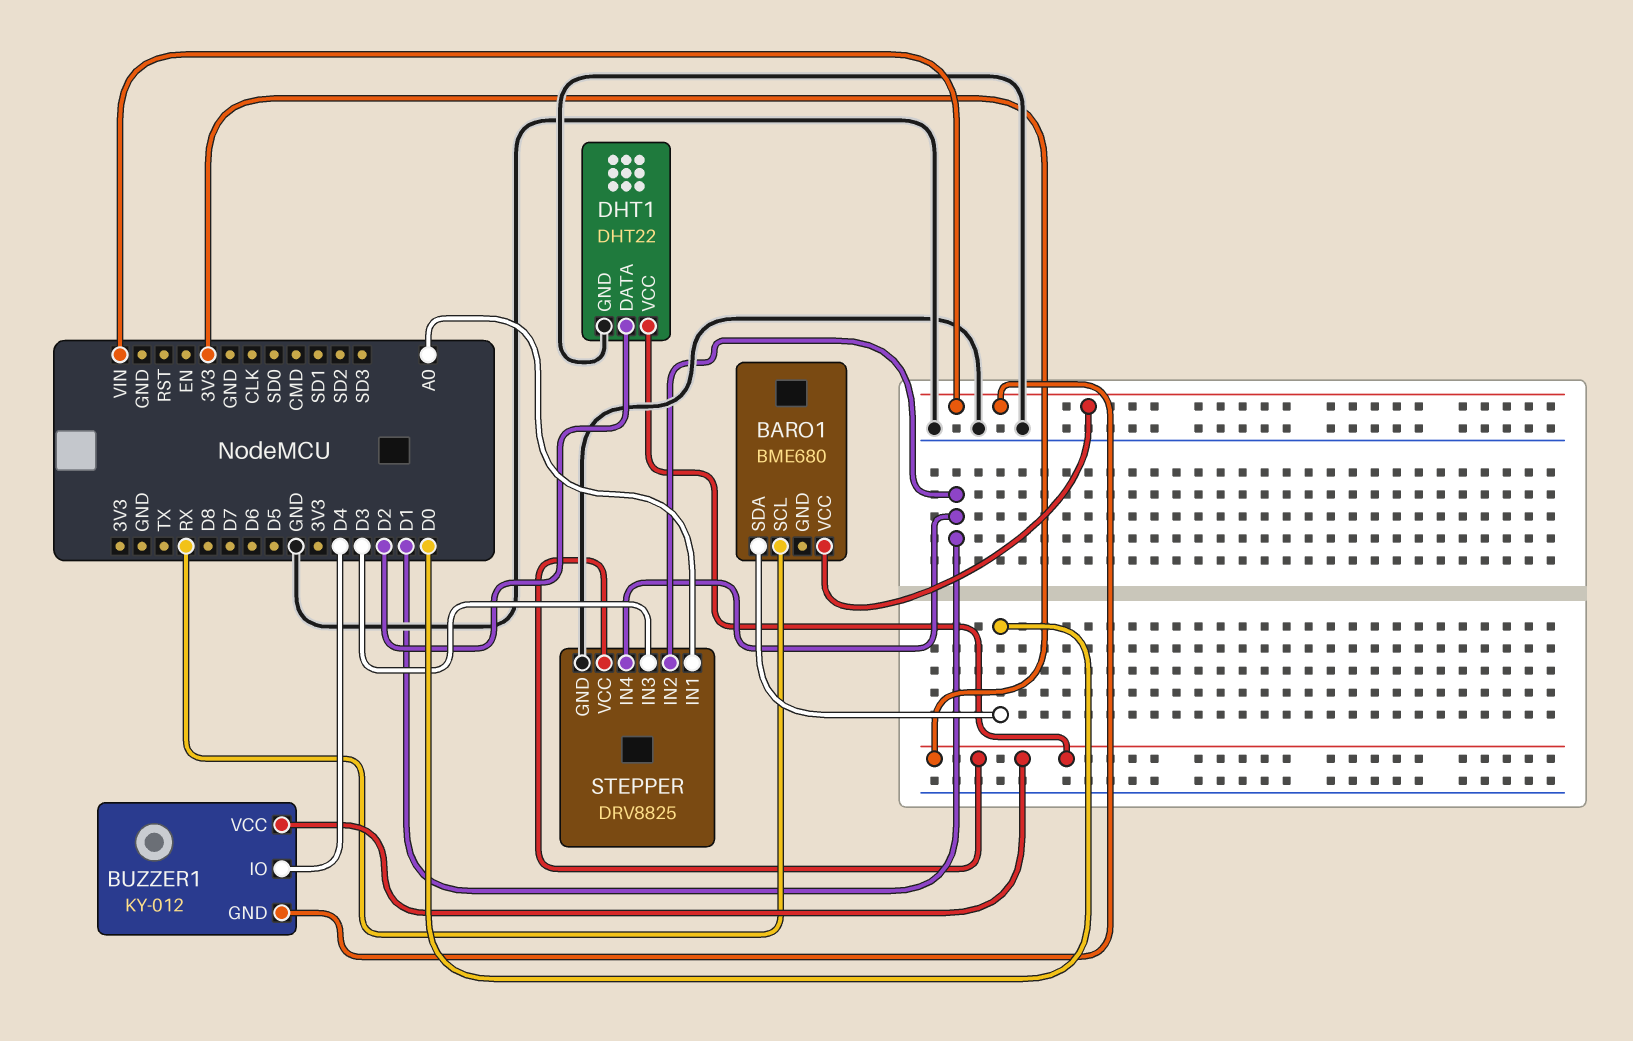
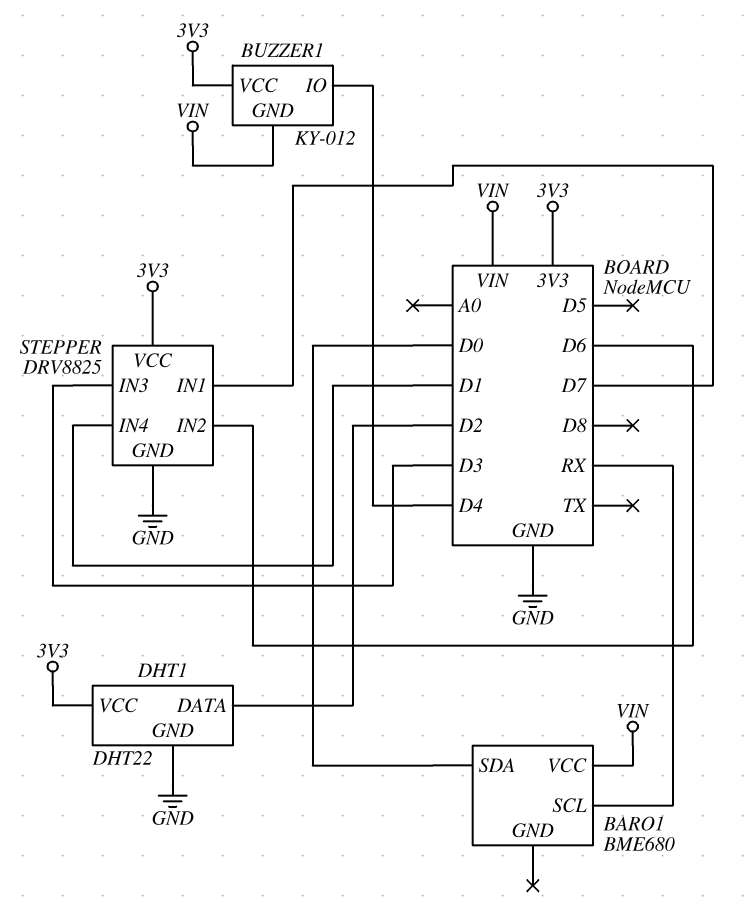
STEPPER pin IN1: A0 -> D7
STEPPER pin IN2: D1 -> D6

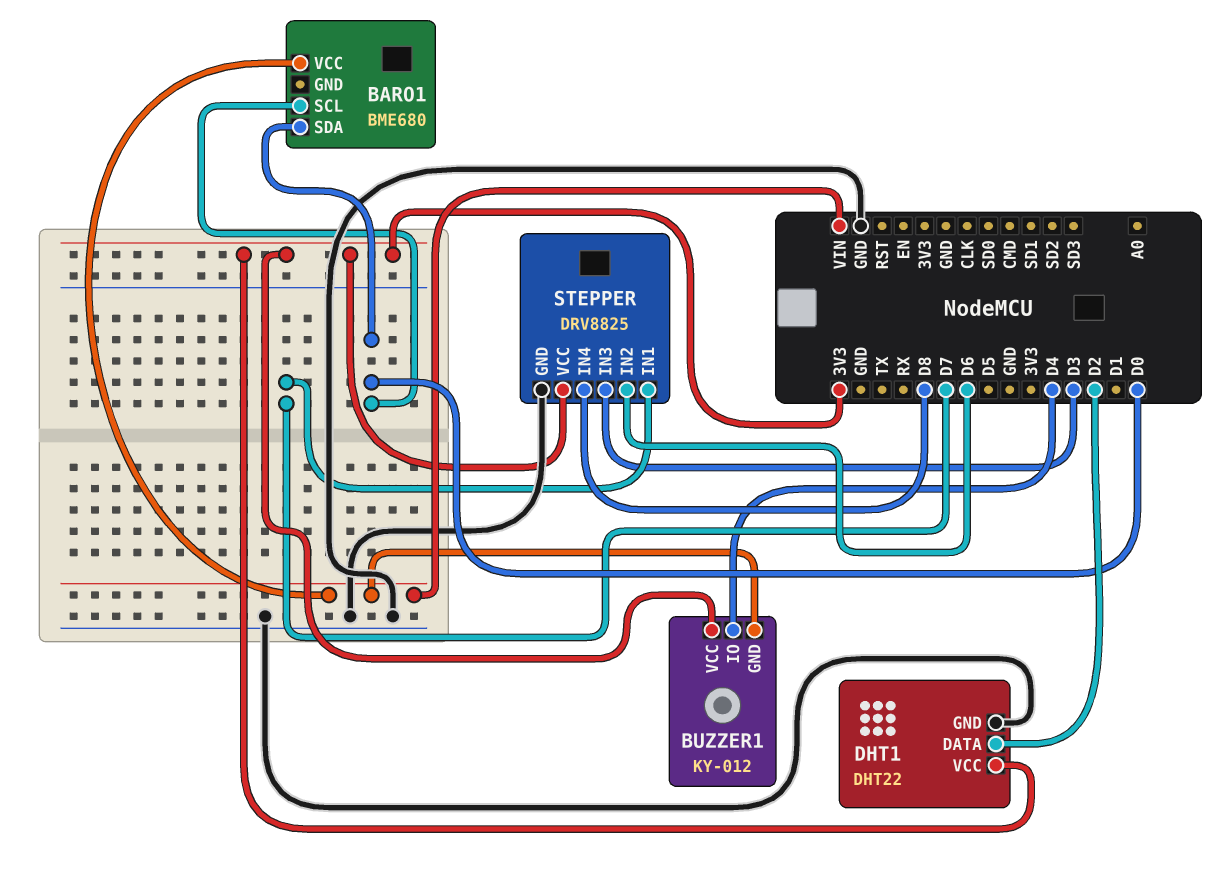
BARO1 pin SCL: RX -> D0
STEPPER pin IN4: D1 -> D8

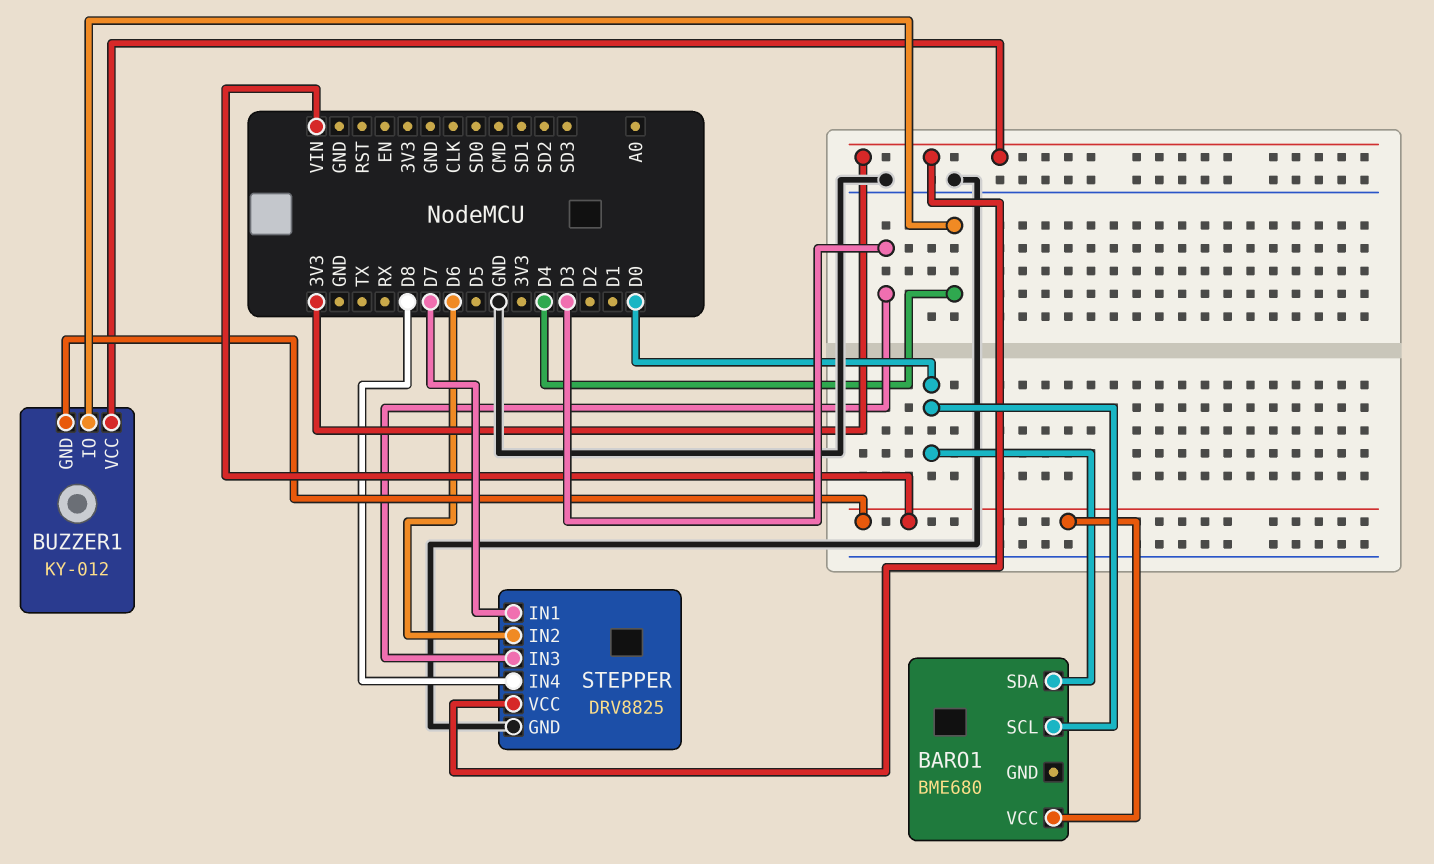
DHT1: DHT22 -> none
DHT1 pin DATA: D2 -> none
DHT1 pin GND: GND -> none
DHT1 pin VCC: 3V3 -> none

